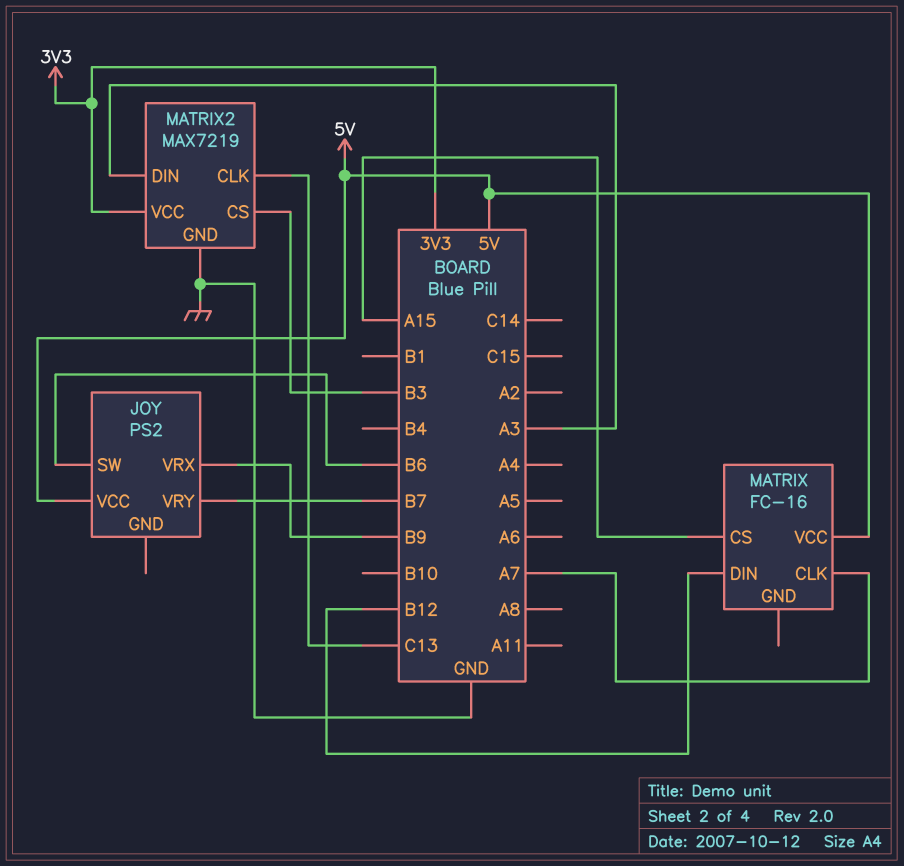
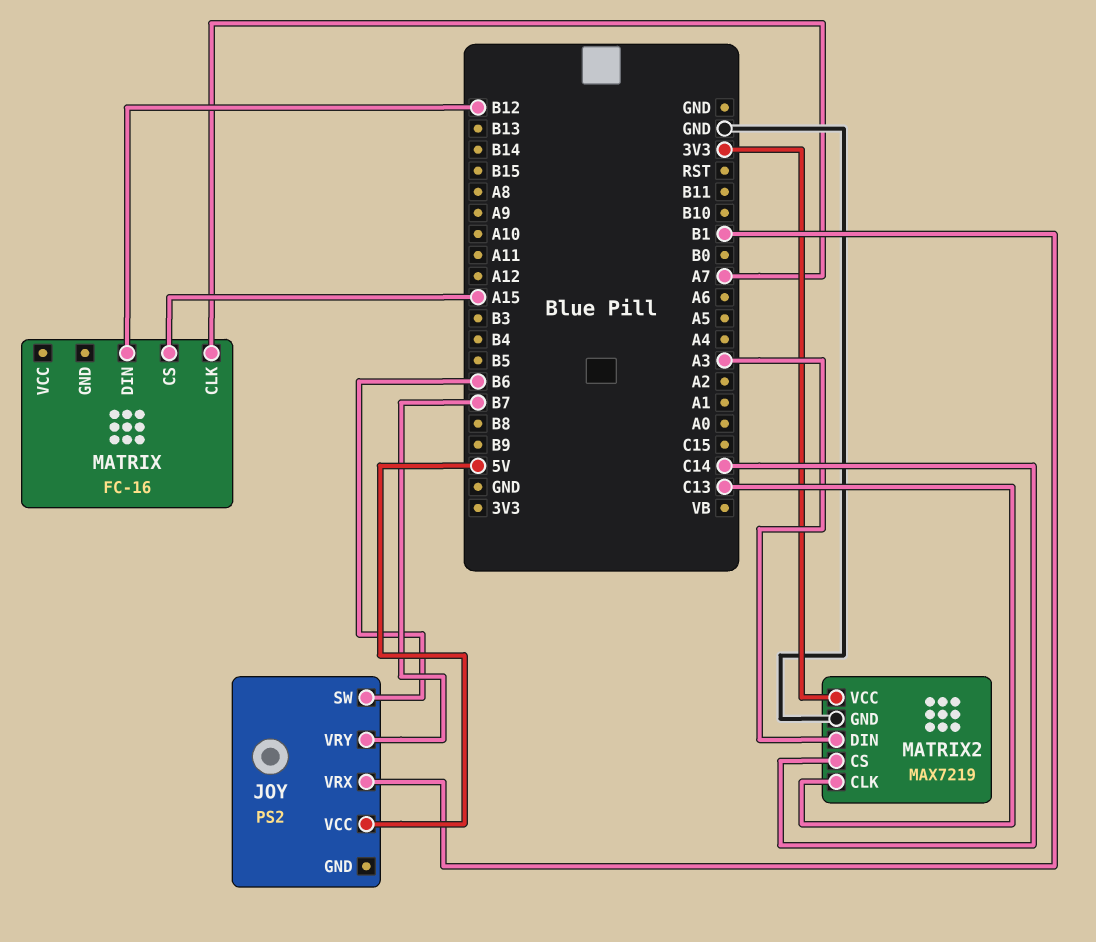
JOY pin VRX: B9 -> B1
MATRIX pin VCC: 5V -> none
MATRIX2 pin CS: B3 -> C14

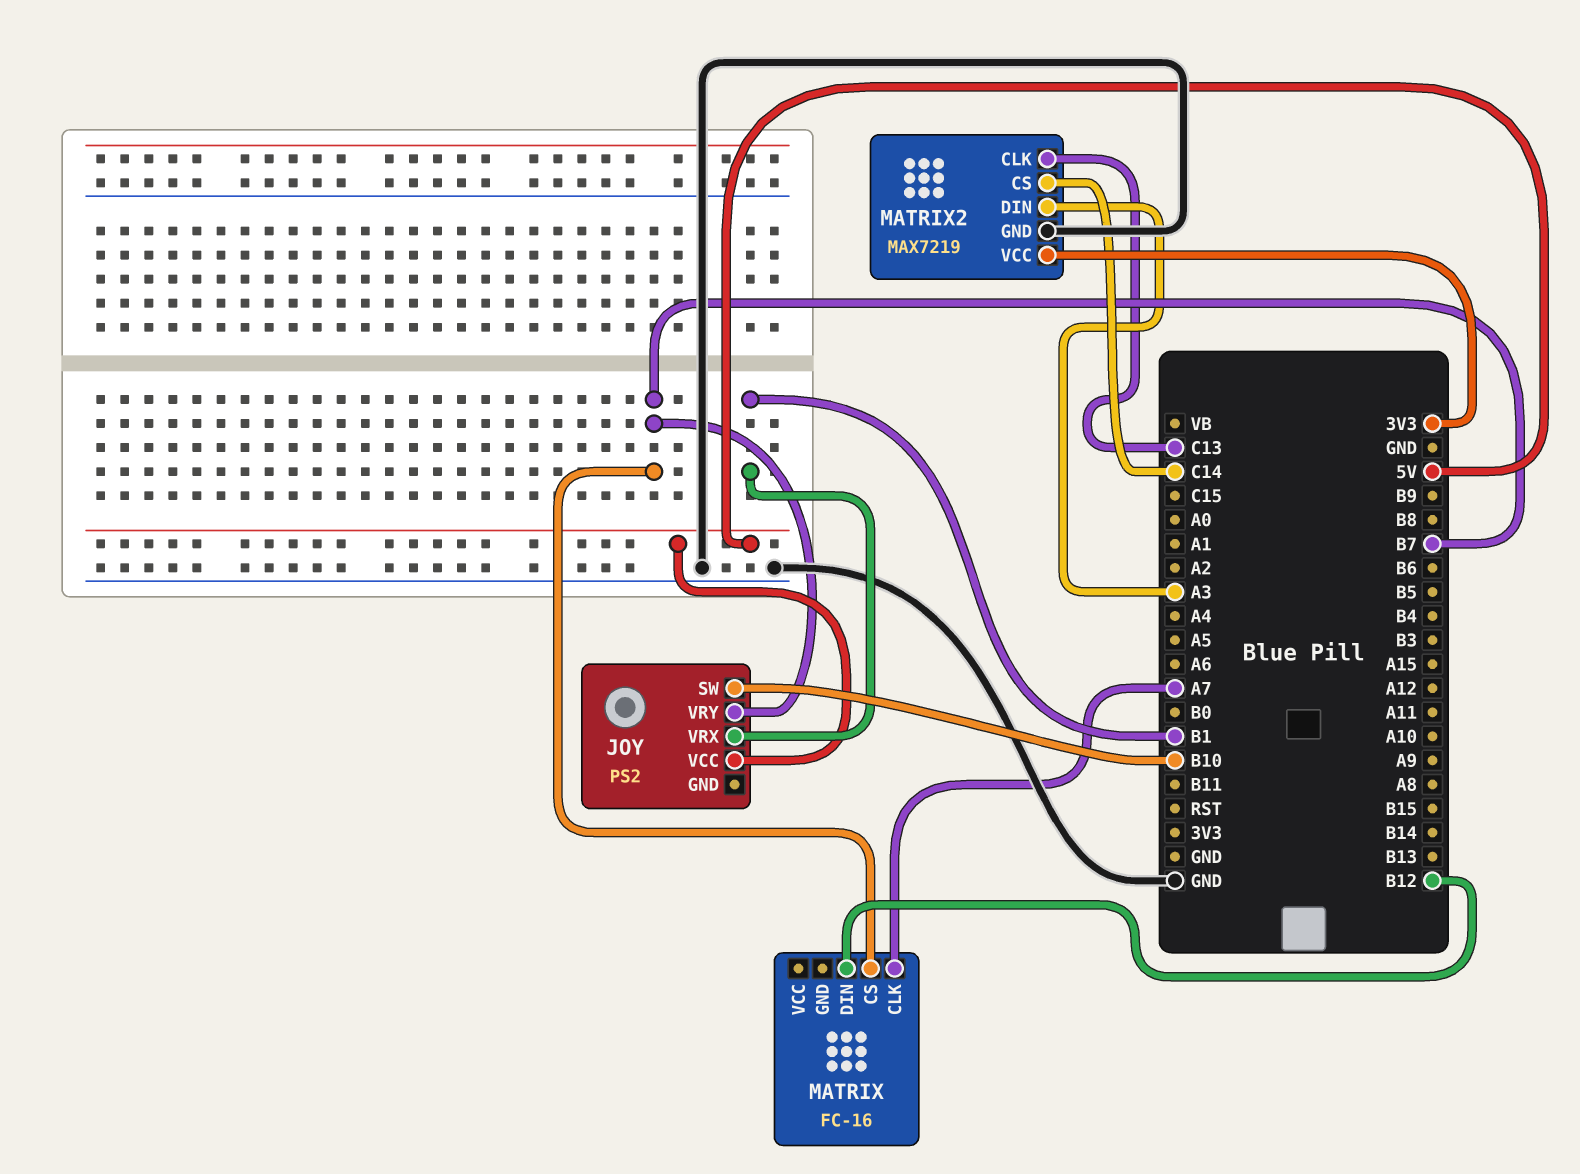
JOY pin SW: B6 -> B10
MATRIX pin CS: A15 -> B7

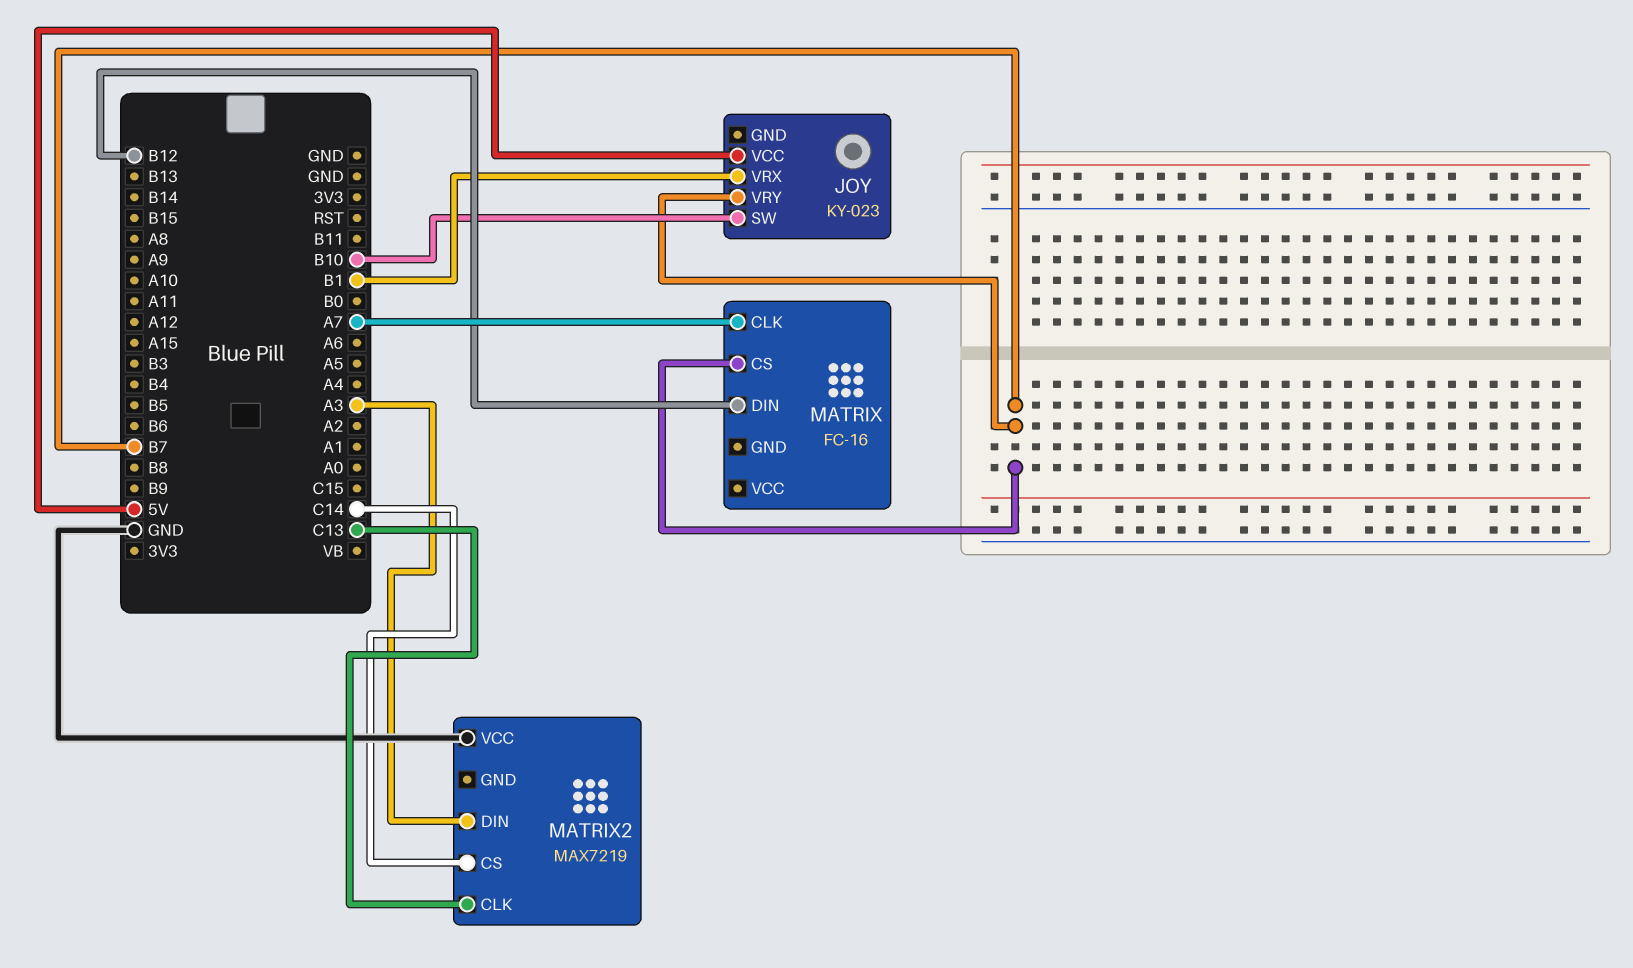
JOY: PS2 -> KY-023
MATRIX2 pin GND: GND -> none
MATRIX2 pin VCC: 3V3 -> GND

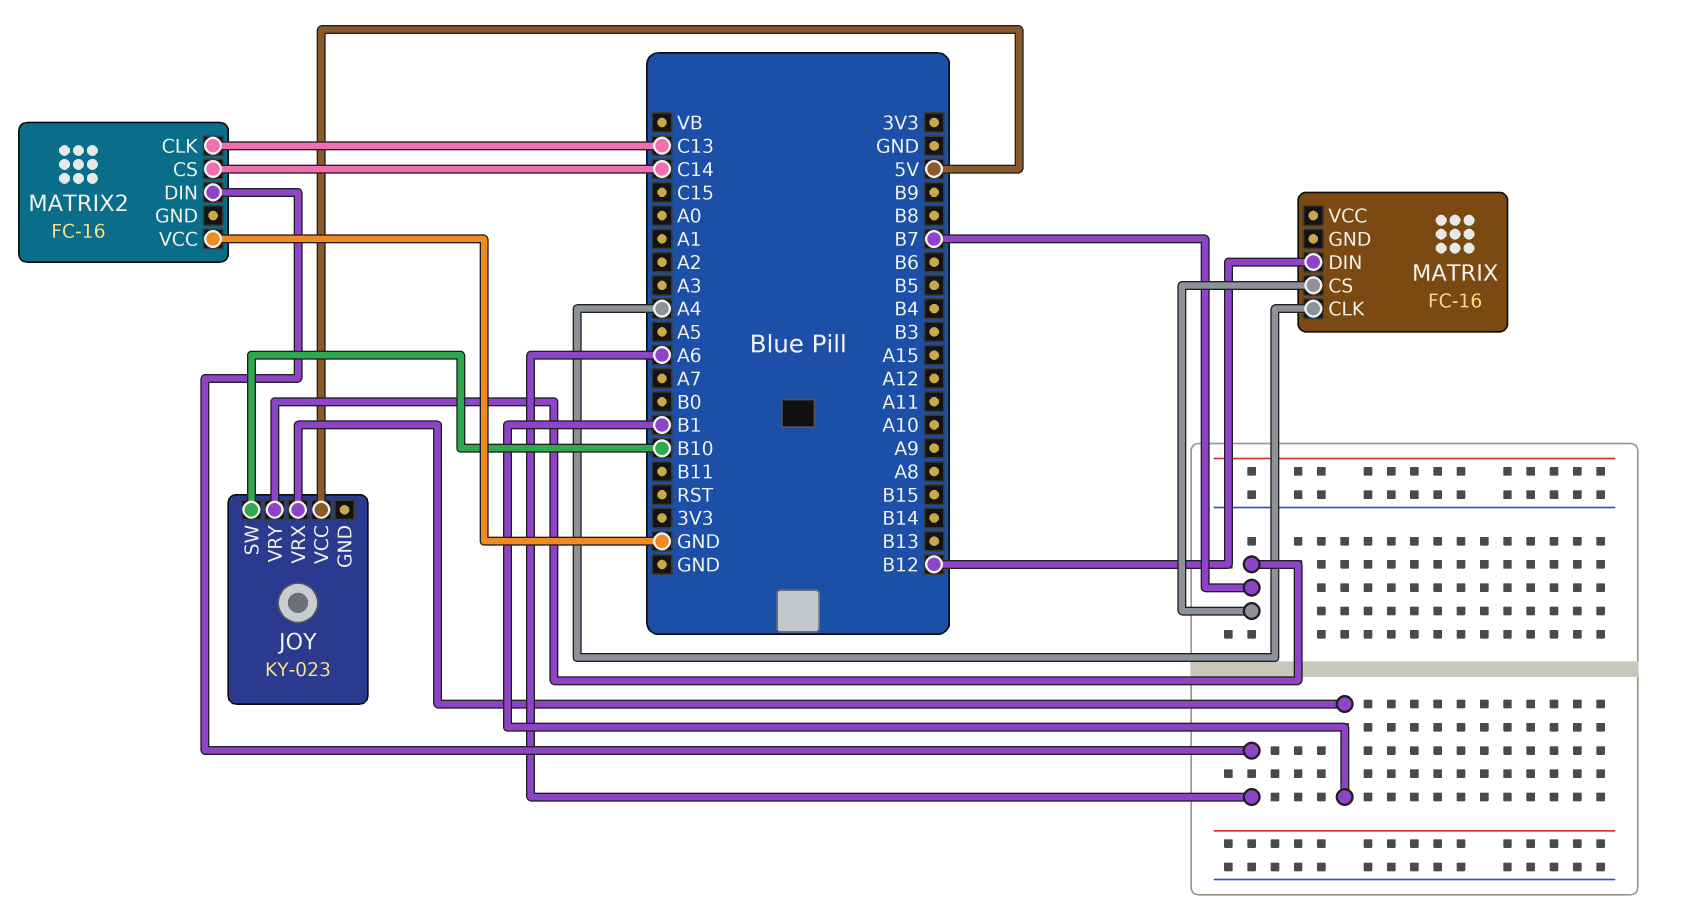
MATRIX pin CLK: A7 -> A4
MATRIX2: MAX7219 -> FC-16
MATRIX2 pin DIN: A3 -> A6

